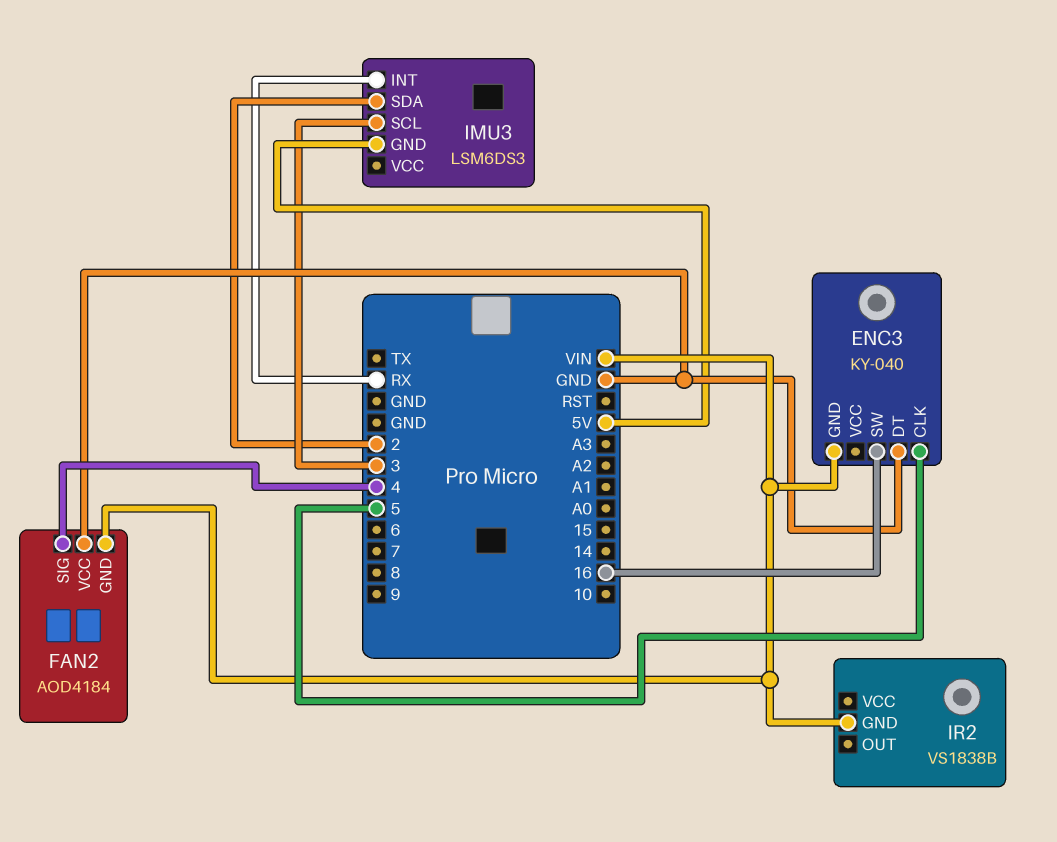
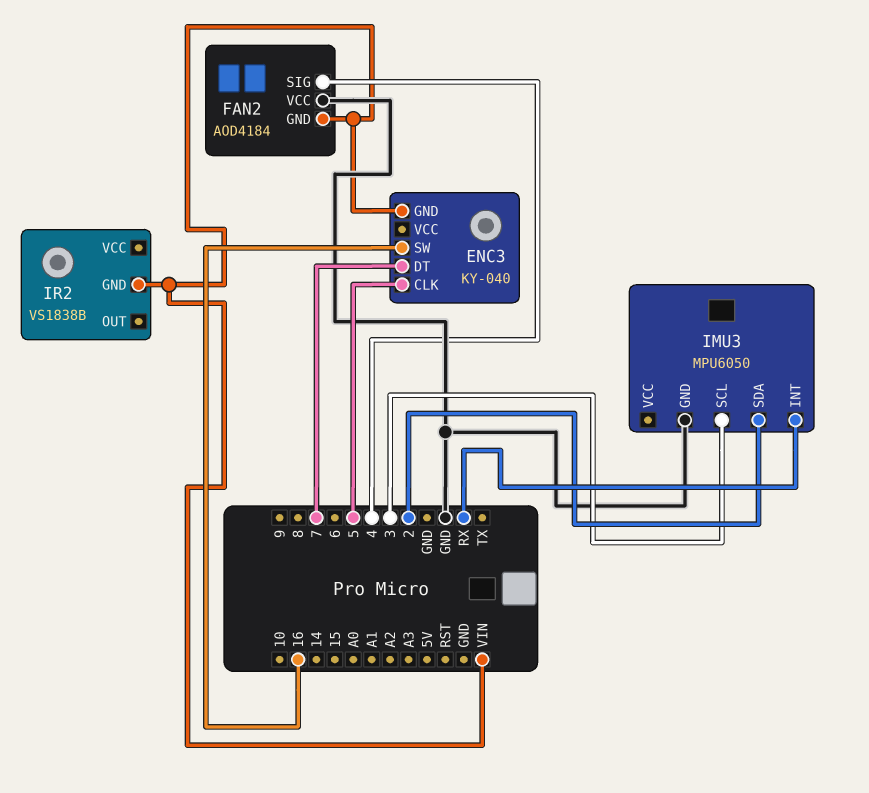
ENC3 pin DT: GND -> 7
IMU3: LSM6DS3 -> MPU6050
IMU3 pin GND: 5V -> GND

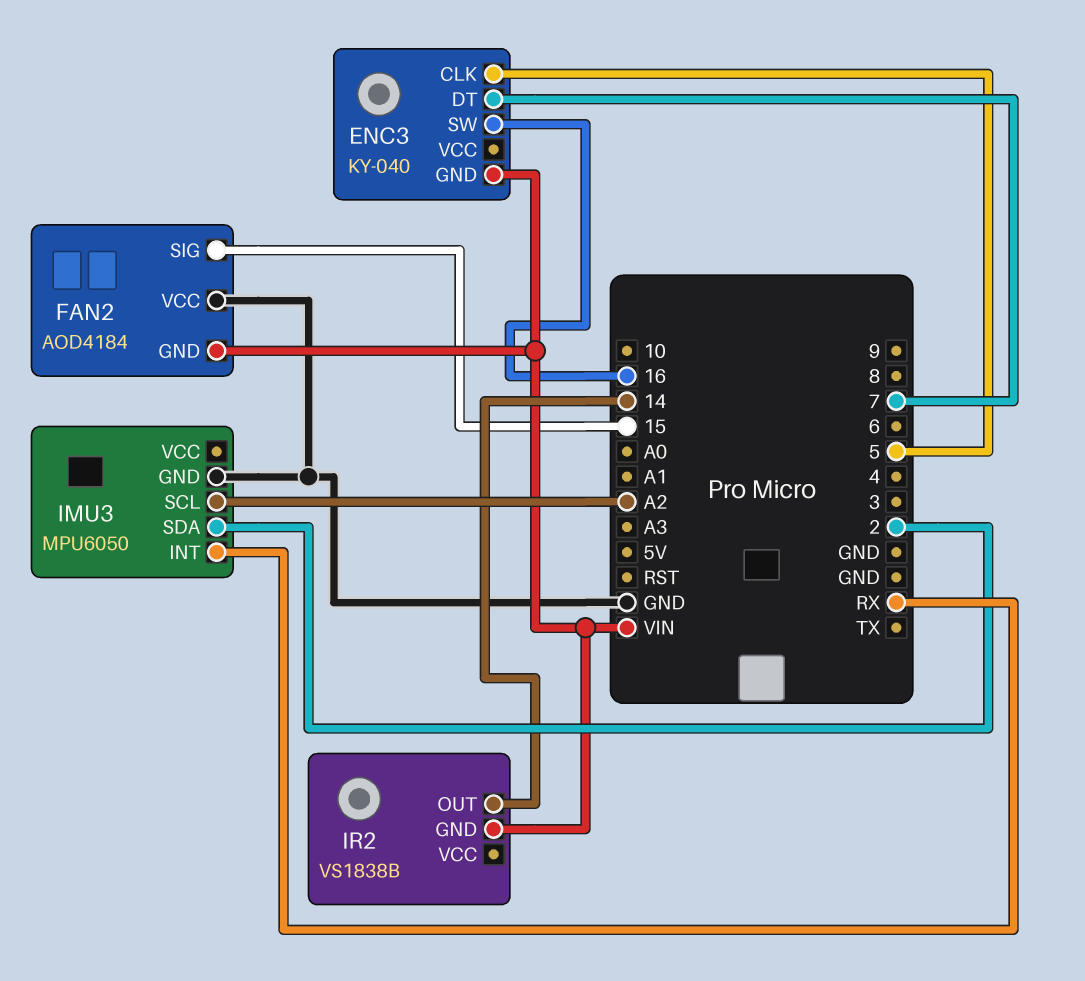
FAN2 pin SIG: 4 -> 15
IMU3 pin SCL: 3 -> A2
IR2 pin OUT: none -> 14

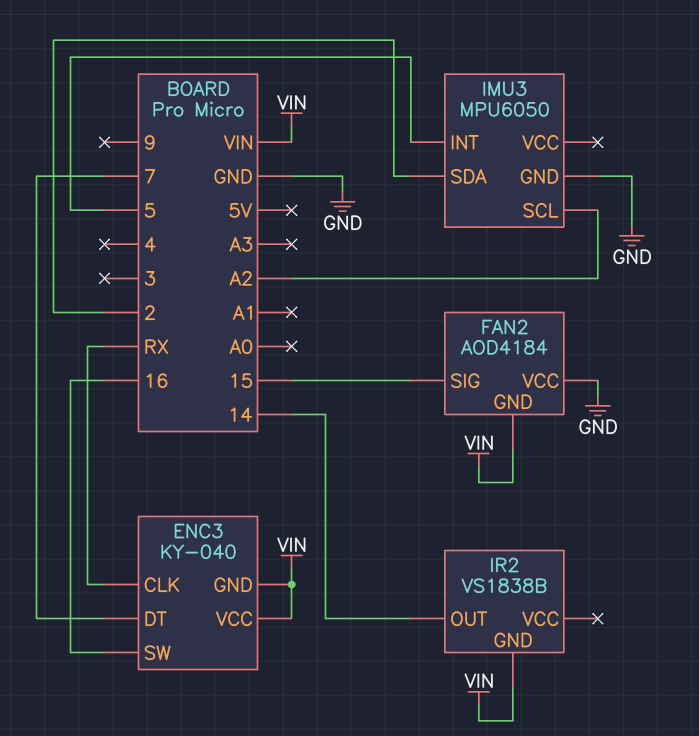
ENC3 pin CLK: 5 -> RX
ENC3 pin VCC: none -> VIN
IMU3 pin INT: RX -> 5

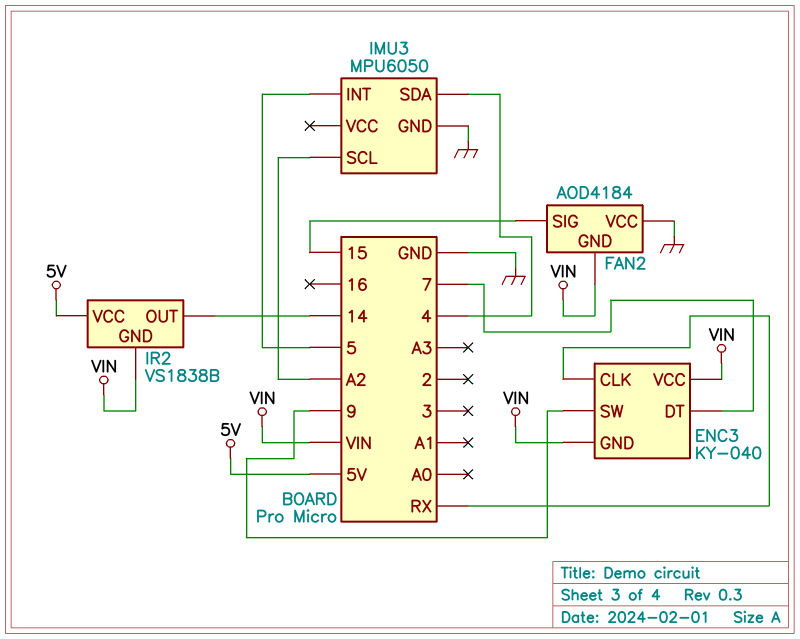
ENC3 pin SW: 16 -> 9
IMU3 pin SDA: 2 -> 4
IR2 pin VCC: none -> 5V

